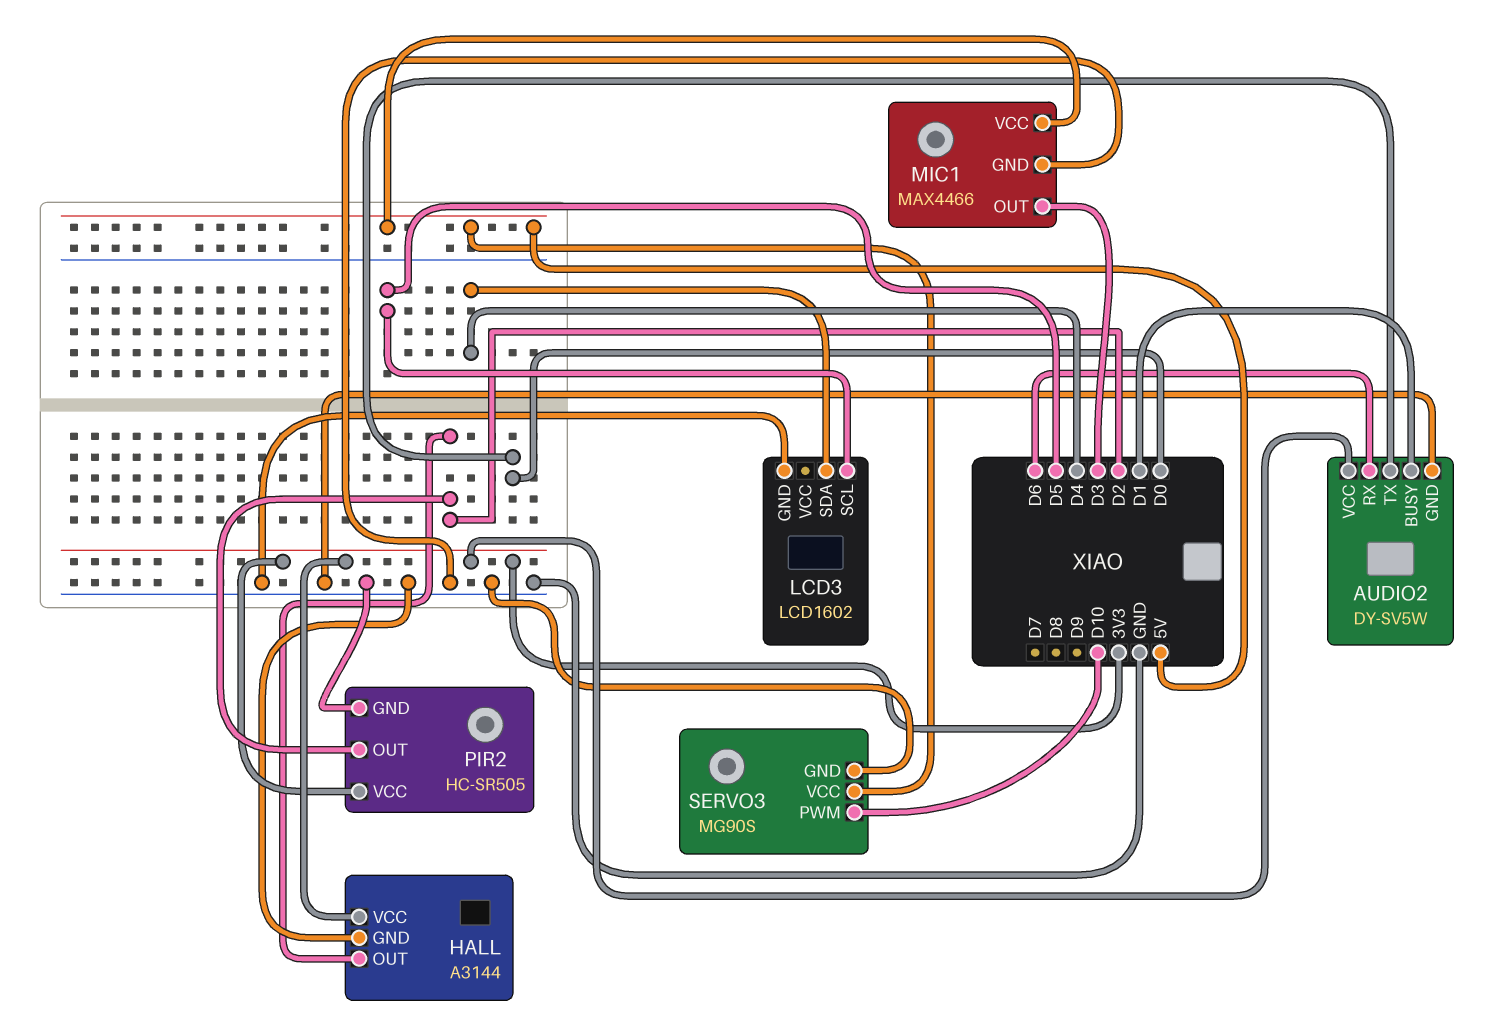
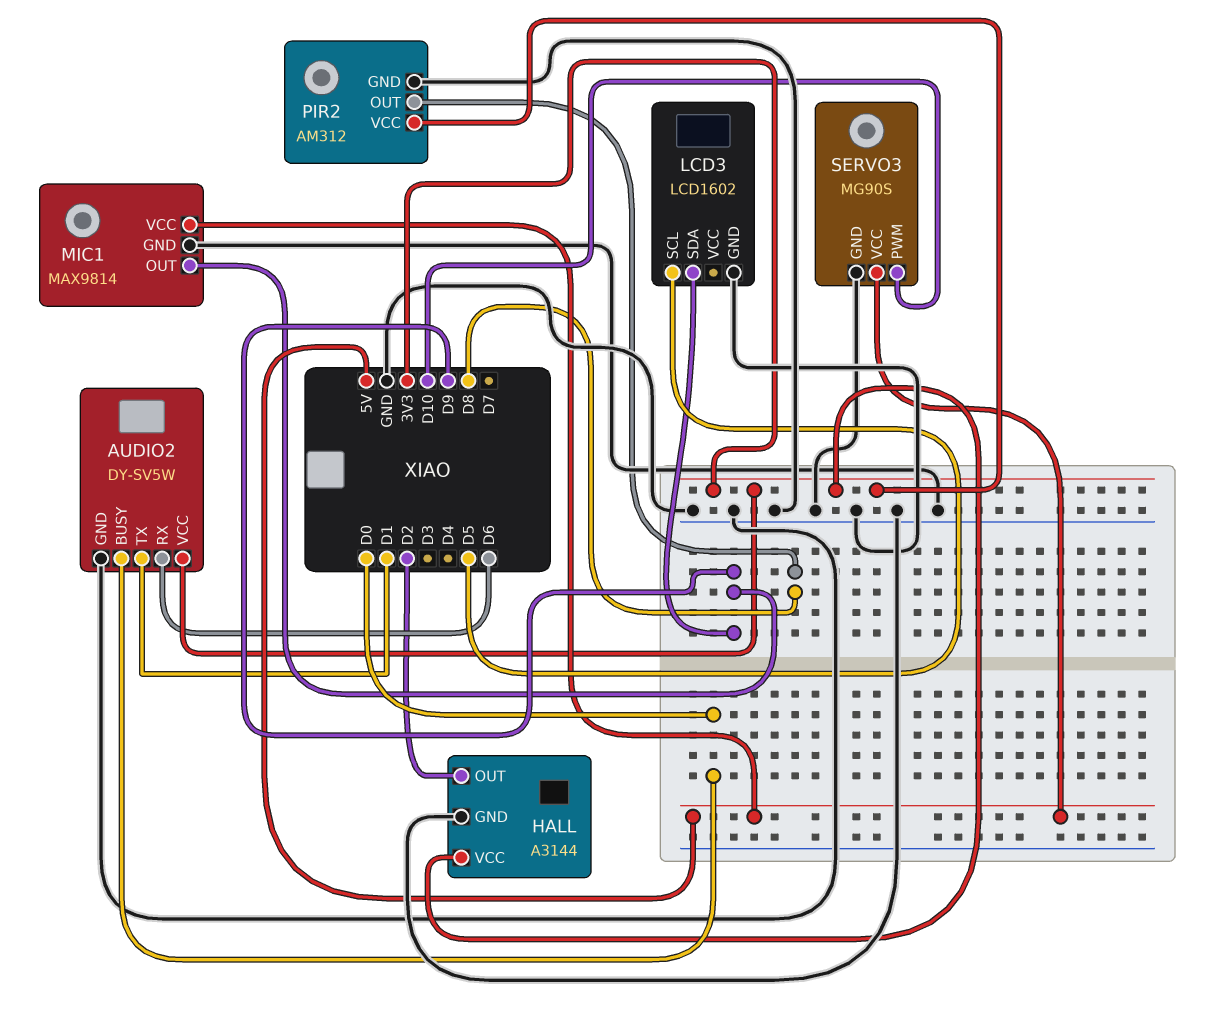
AUDIO2 pin BUSY: D1 -> D0
AUDIO2 pin TX: D0 -> D1
LCD3 pin SDA: D4 -> D9
MIC1: MAX4466 -> MAX9814
MIC1 pin OUT: D3 -> D9
PIR2: HC-SR505 -> AM312
PIR2 pin OUT: D2 -> D8

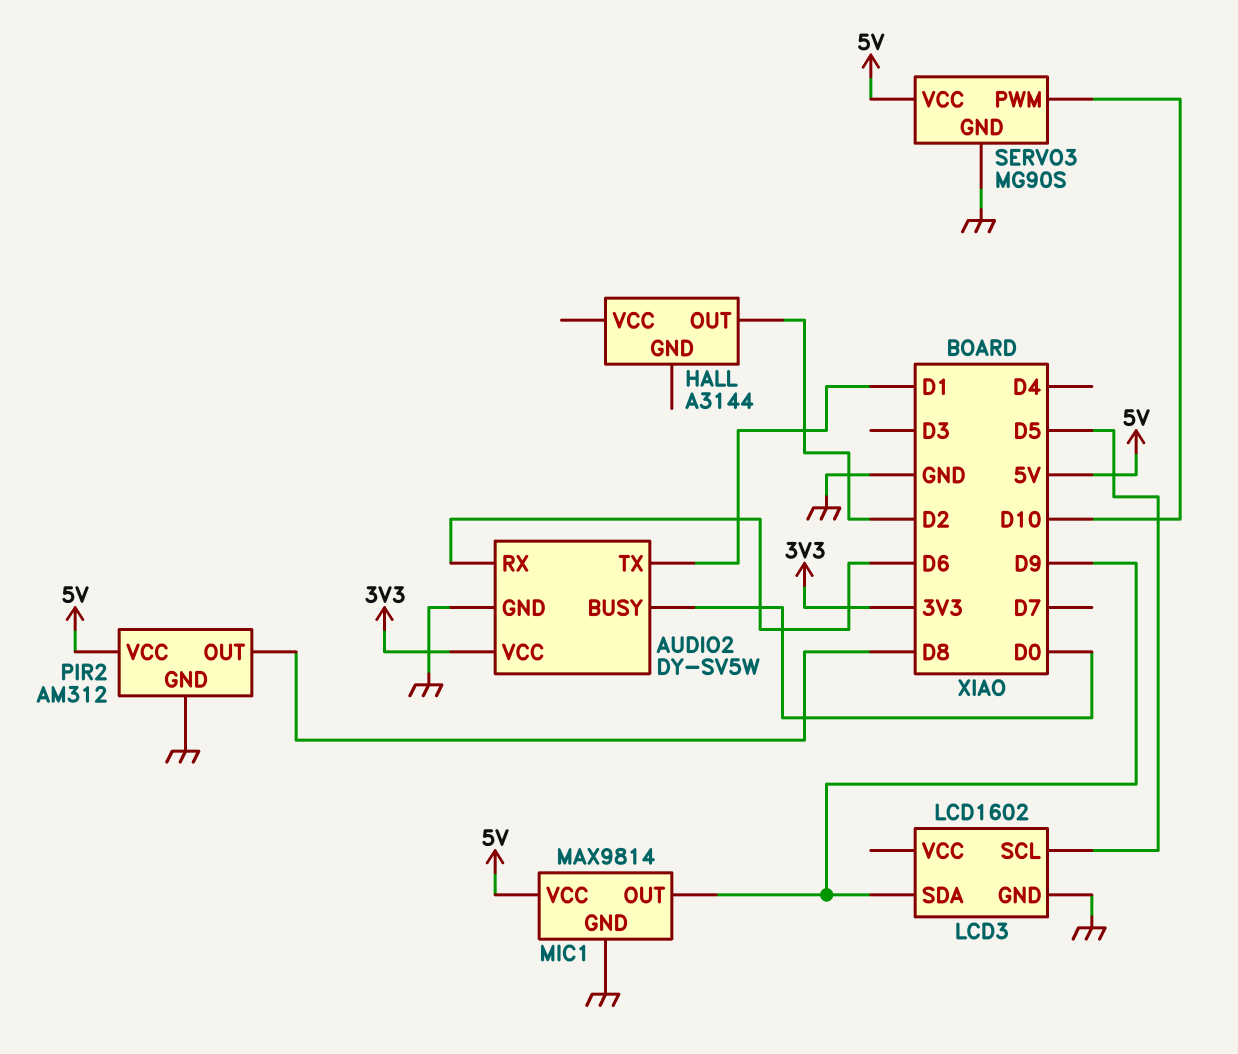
HALL pin GND: GND -> none
HALL pin VCC: 3V3 -> none
PIR2 pin VCC: 3V3 -> 5V

